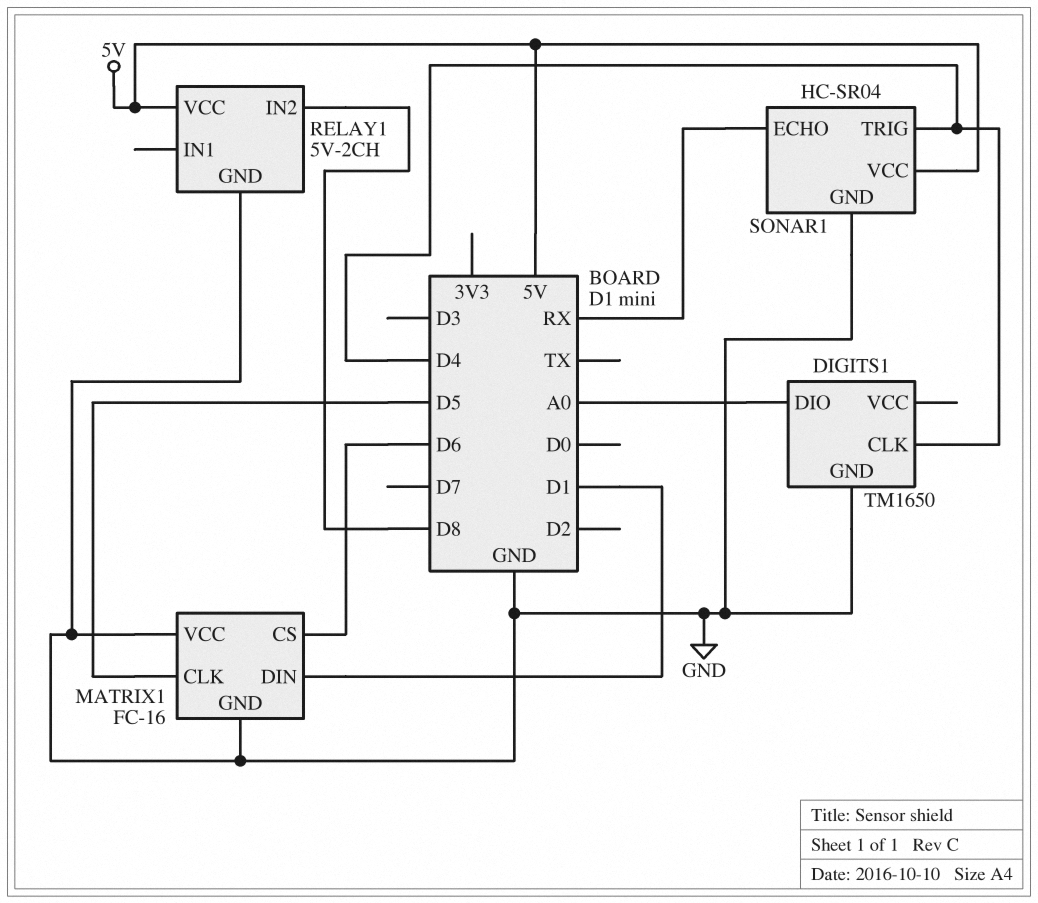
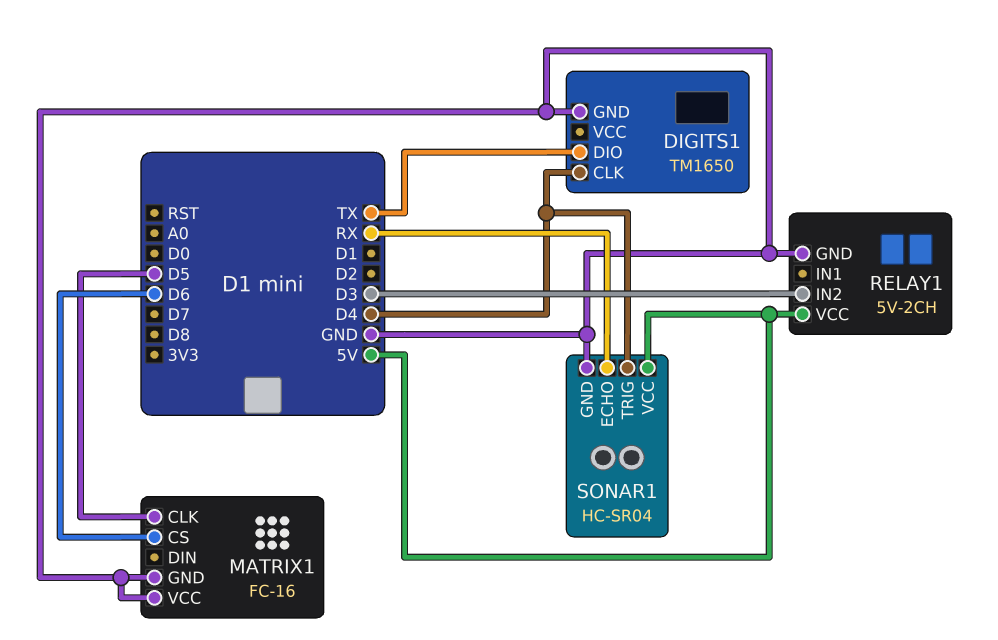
DIGITS1 pin DIO: A0 -> TX
MATRIX1 pin DIN: D1 -> none
RELAY1 pin IN2: D8 -> D3

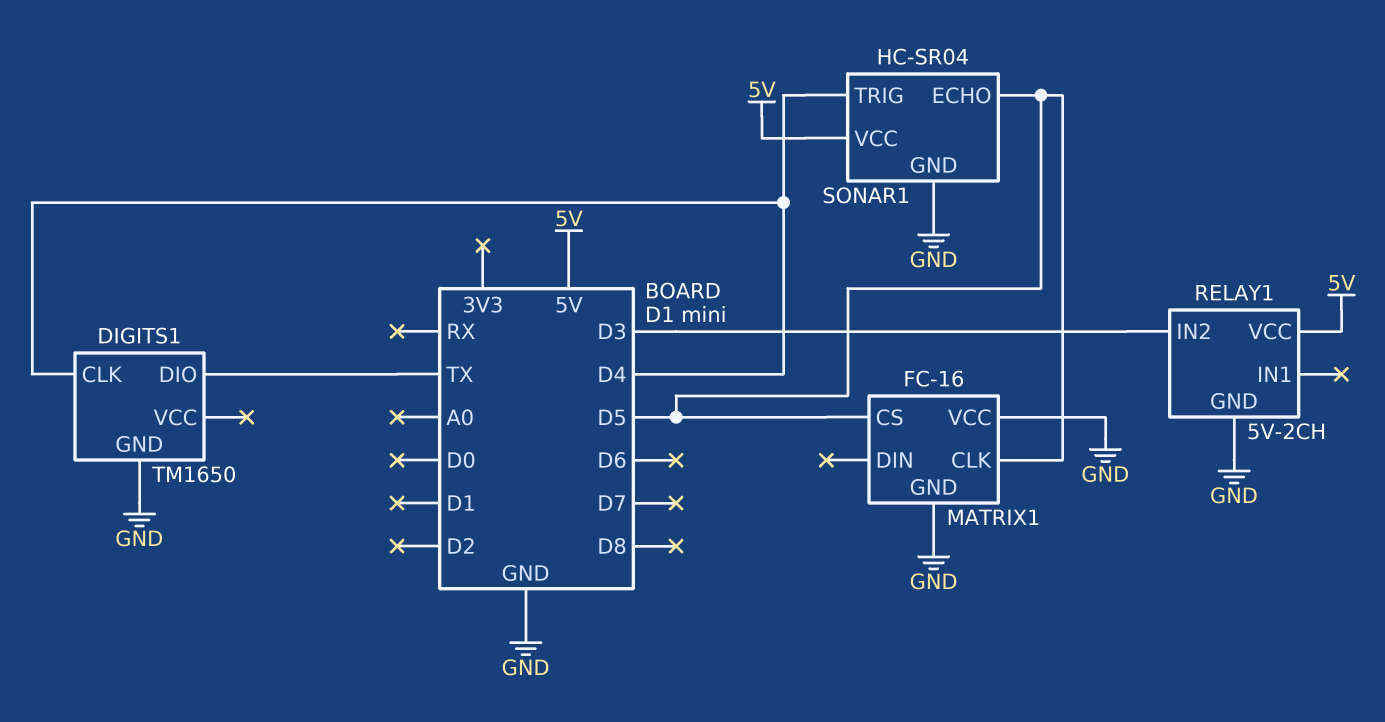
MATRIX1 pin CS: D6 -> D5
SONAR1 pin ECHO: RX -> D5

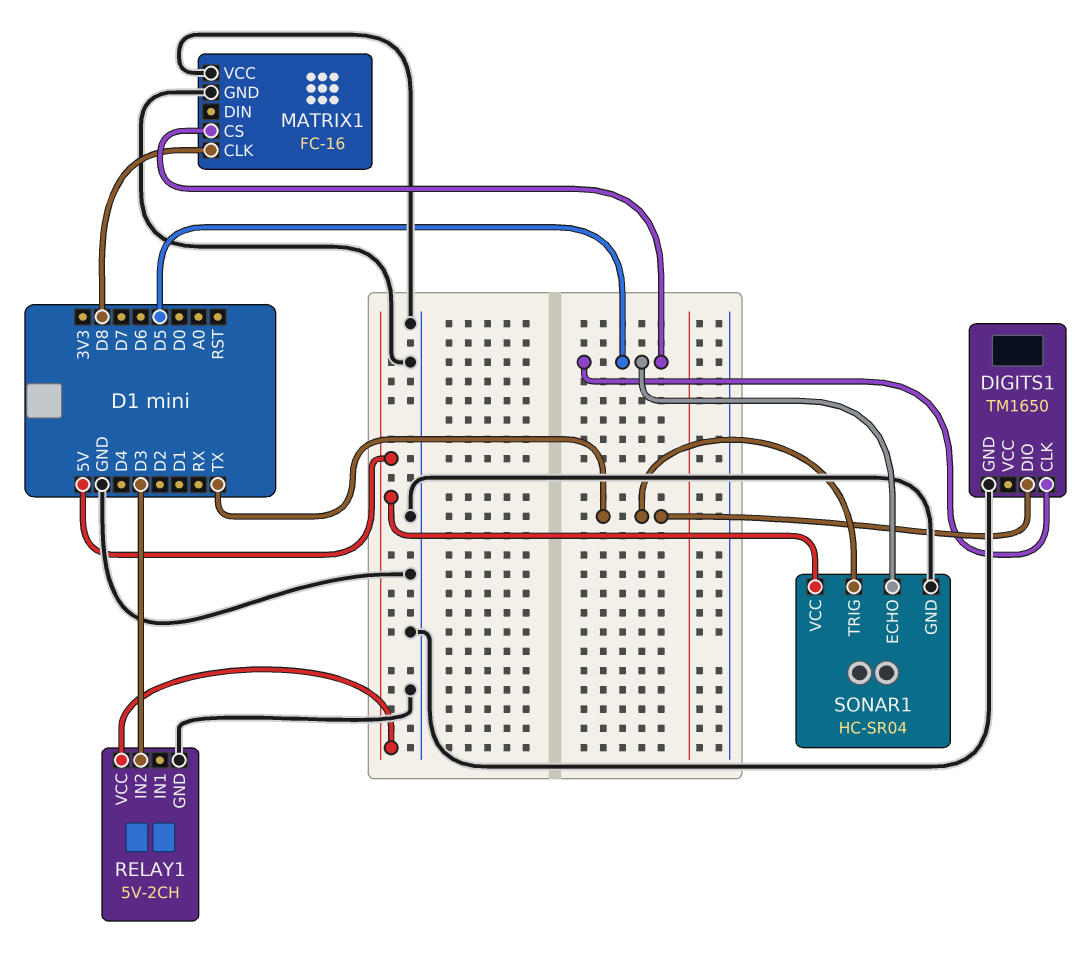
DIGITS1 pin CLK: D4 -> D5
MATRIX1 pin CLK: D5 -> D8
SONAR1 pin TRIG: D4 -> TX

